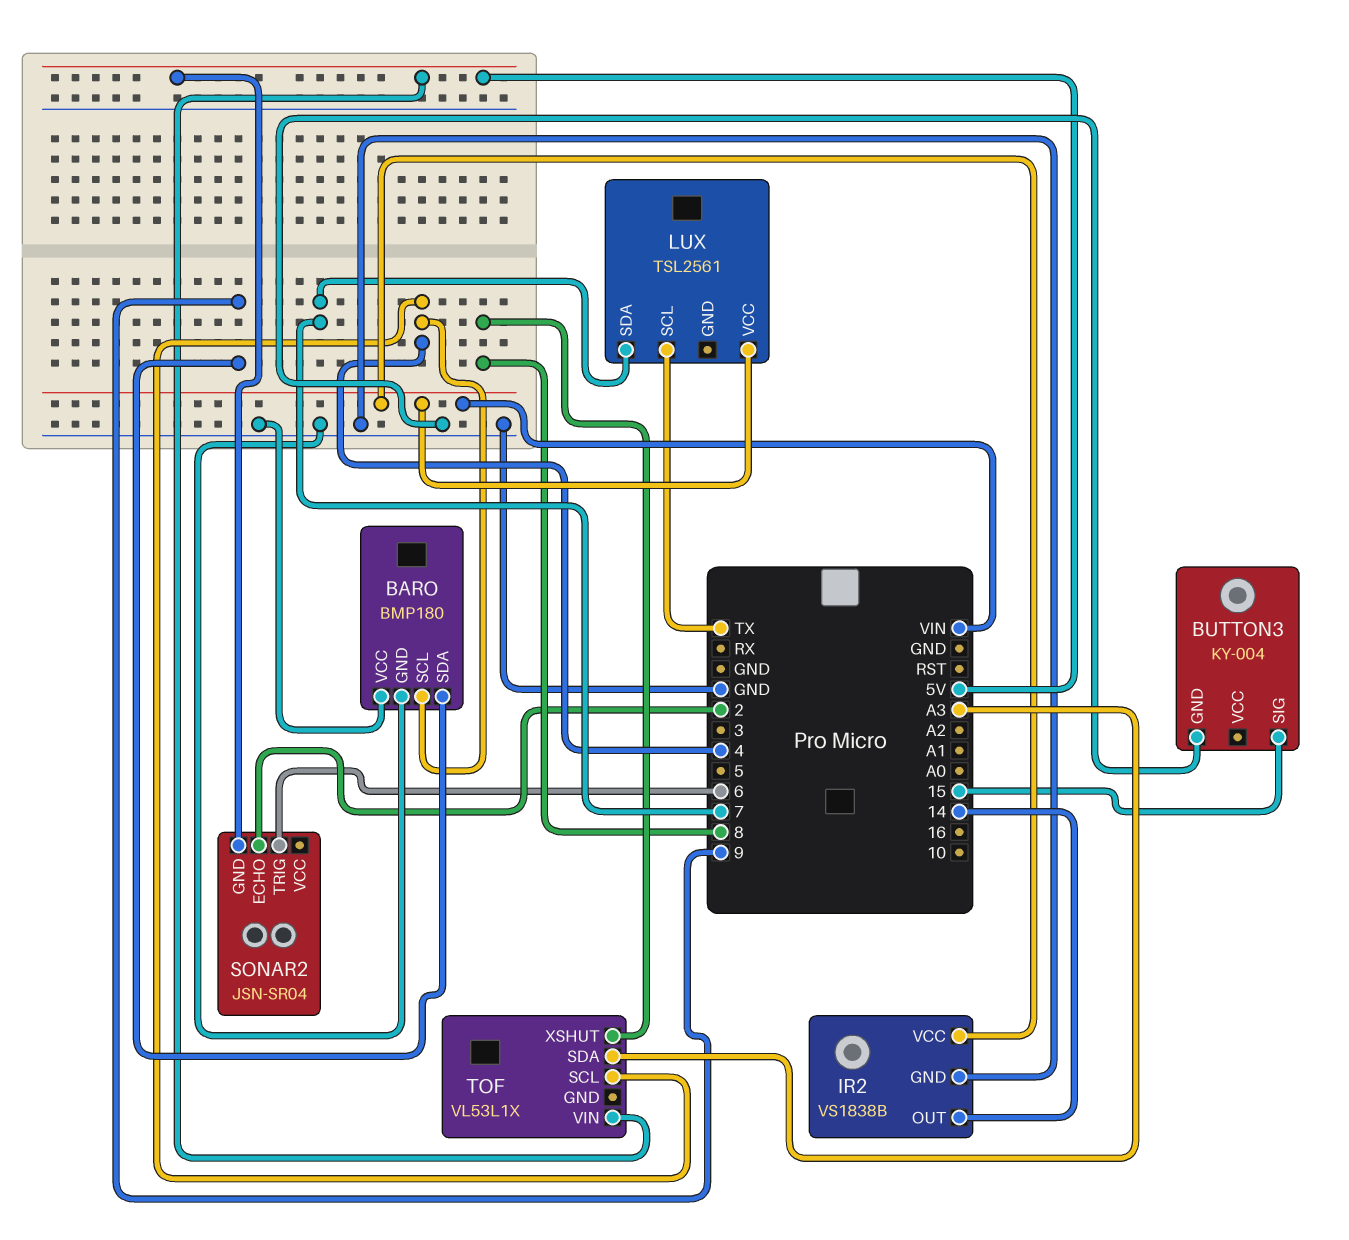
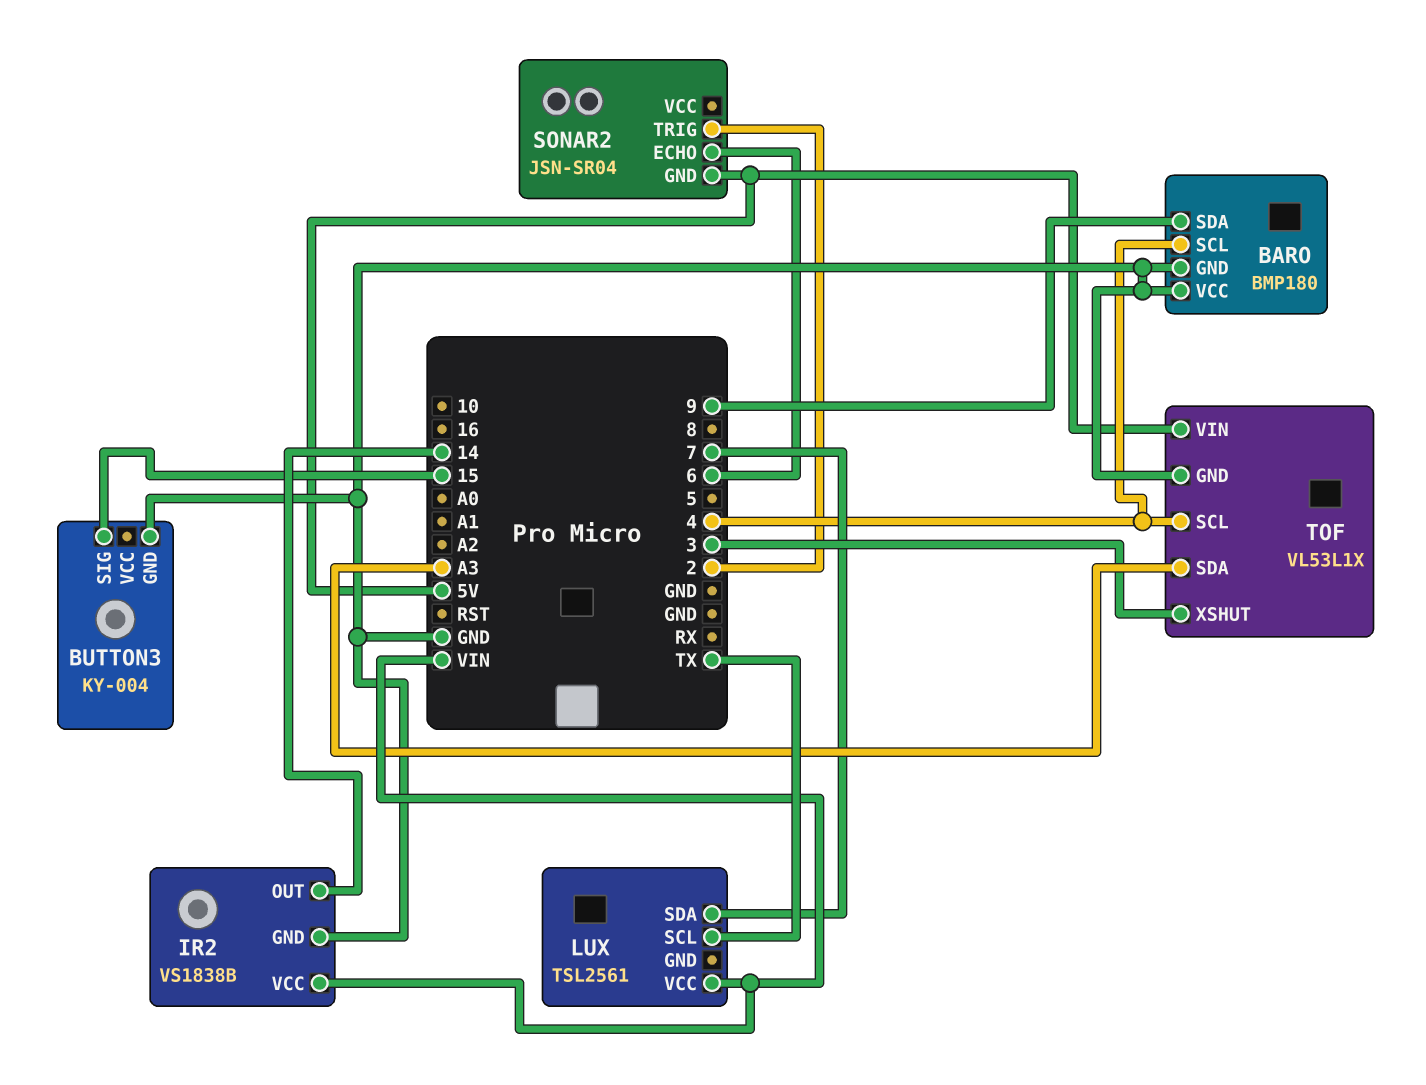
SONAR2 pin ECHO: 2 -> 6
SONAR2 pin TRIG: 6 -> 2
TOF pin GND: none -> GND
TOF pin XSHUT: 8 -> 3

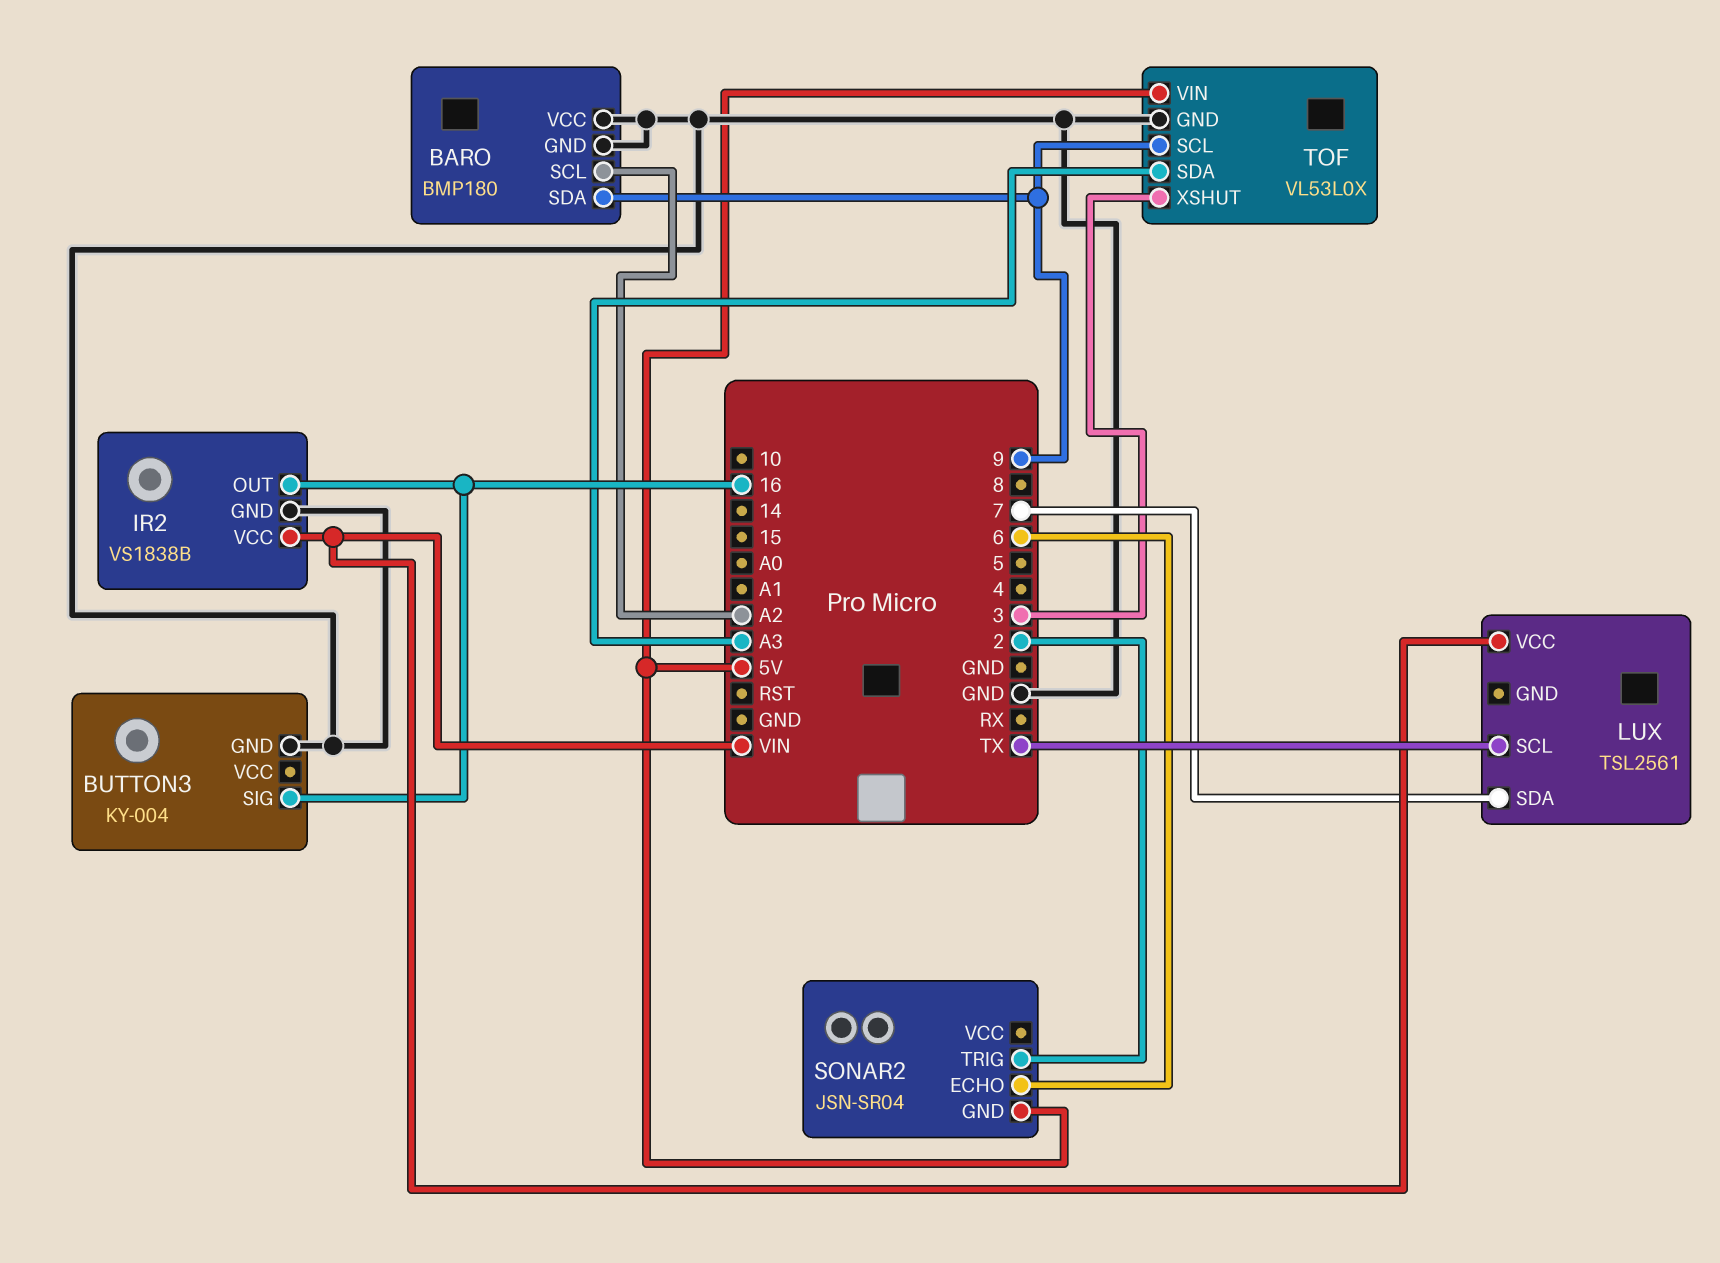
BARO pin SCL: 4 -> A2
BUTTON3 pin SIG: 15 -> 16
IR2 pin OUT: 14 -> 16
TOF: VL53L1X -> VL53L0X
TOF pin SCL: 4 -> 9

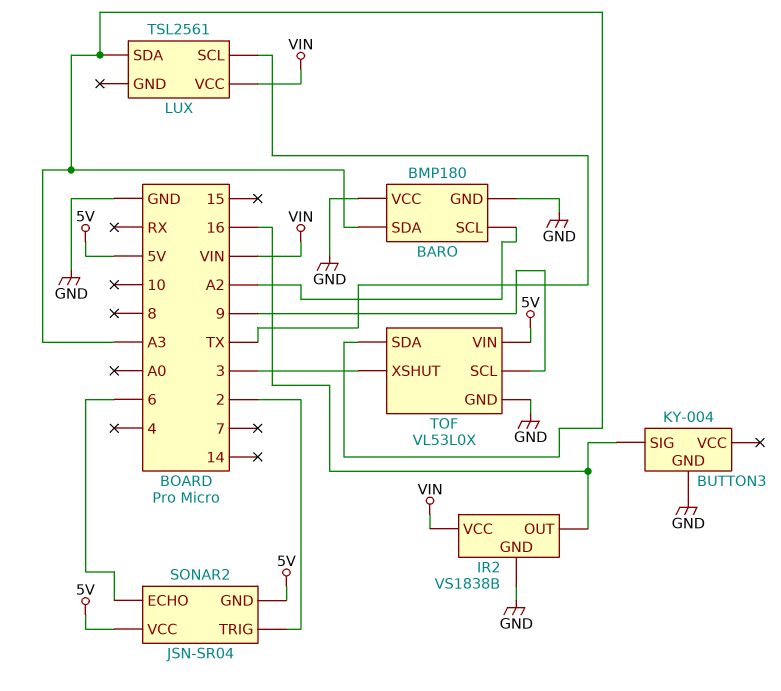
BARO pin SDA: 9 -> A3
LUX pin SDA: 7 -> A3
SONAR2 pin VCC: none -> 5V

